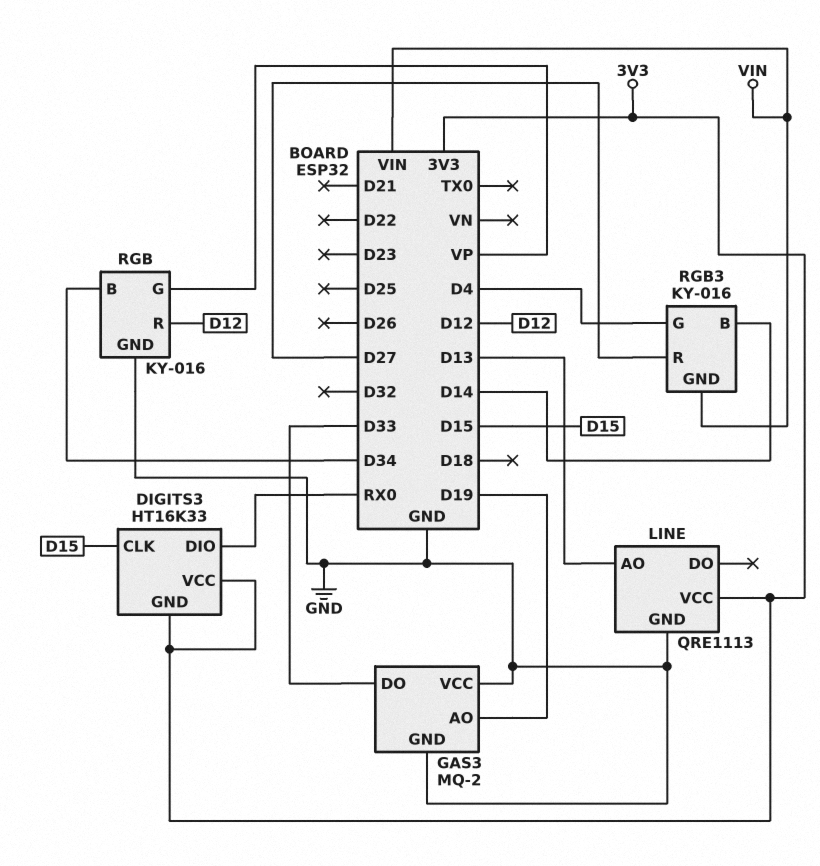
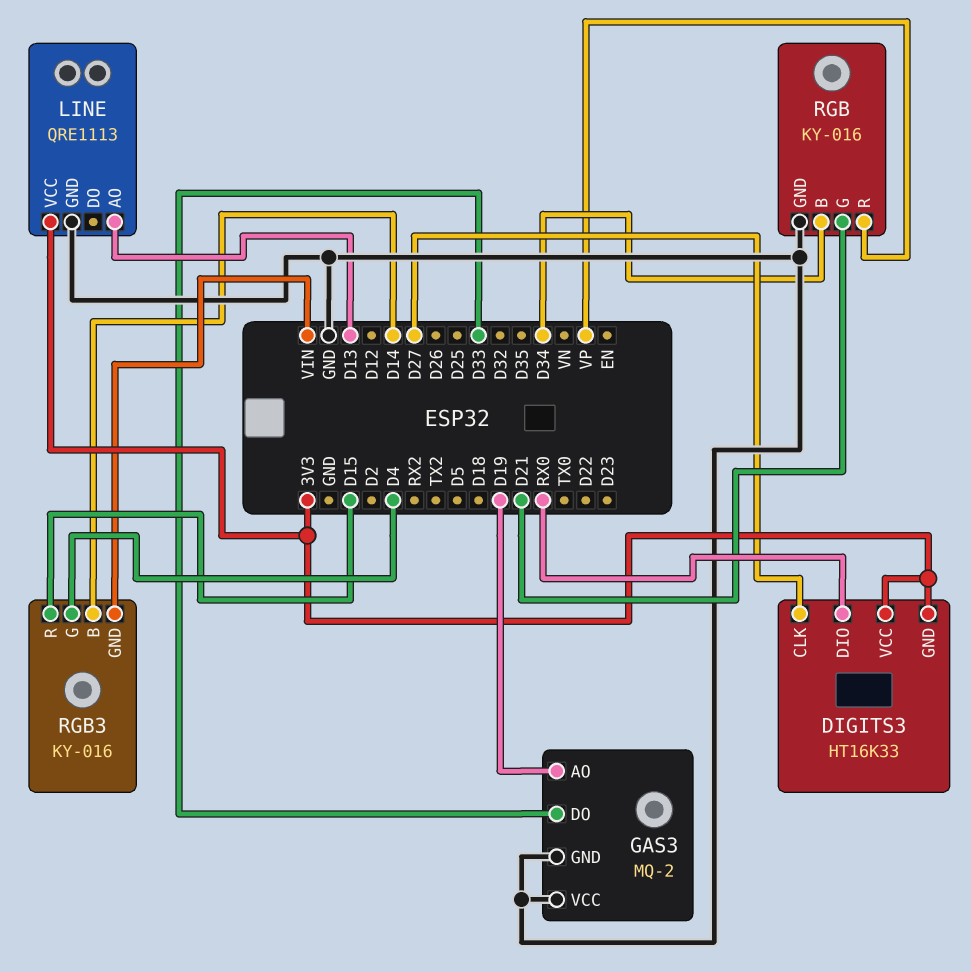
DIGITS3 pin CLK: D15 -> D27
RGB pin G: VP -> D21
RGB pin R: D12 -> VP
RGB3 pin R: D27 -> D15

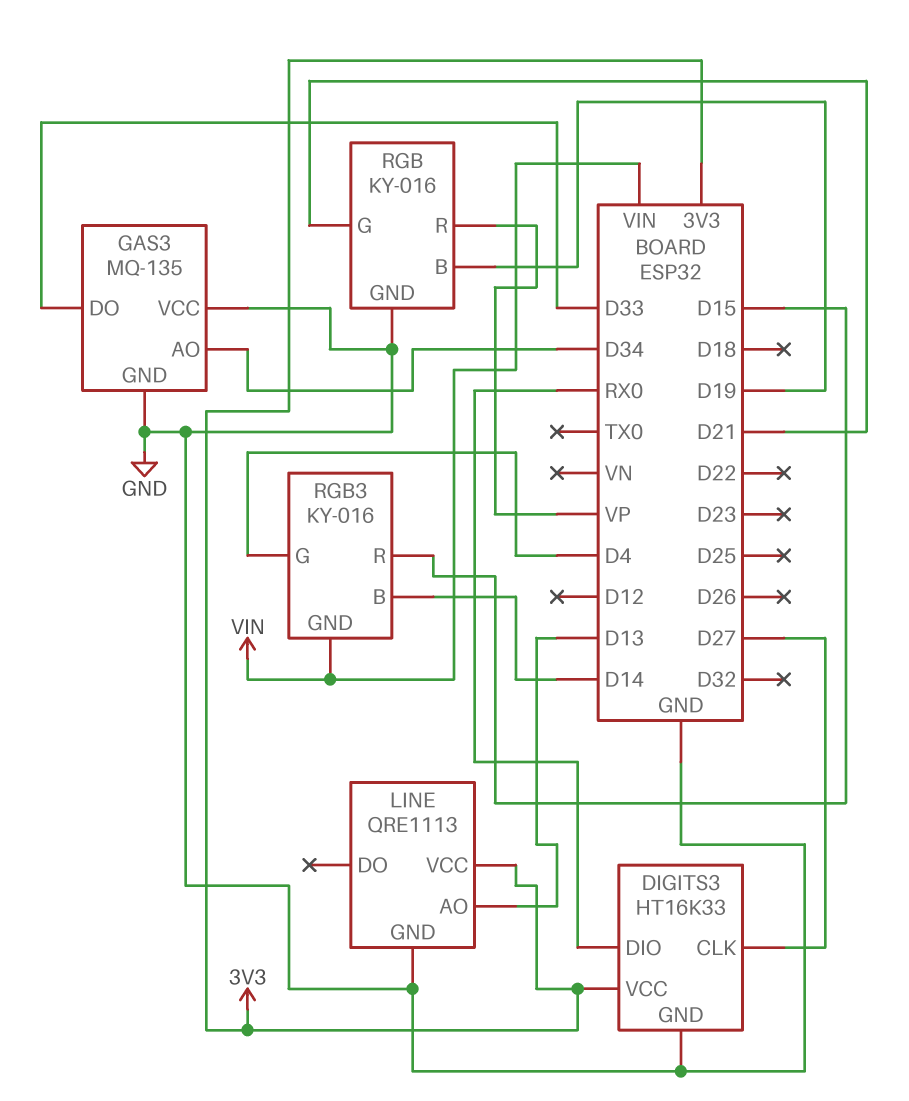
DIGITS3 pin GND: 3V3 -> GND
GAS3: MQ-2 -> MQ-135
GAS3 pin AO: D19 -> D34
RGB pin B: D34 -> D19

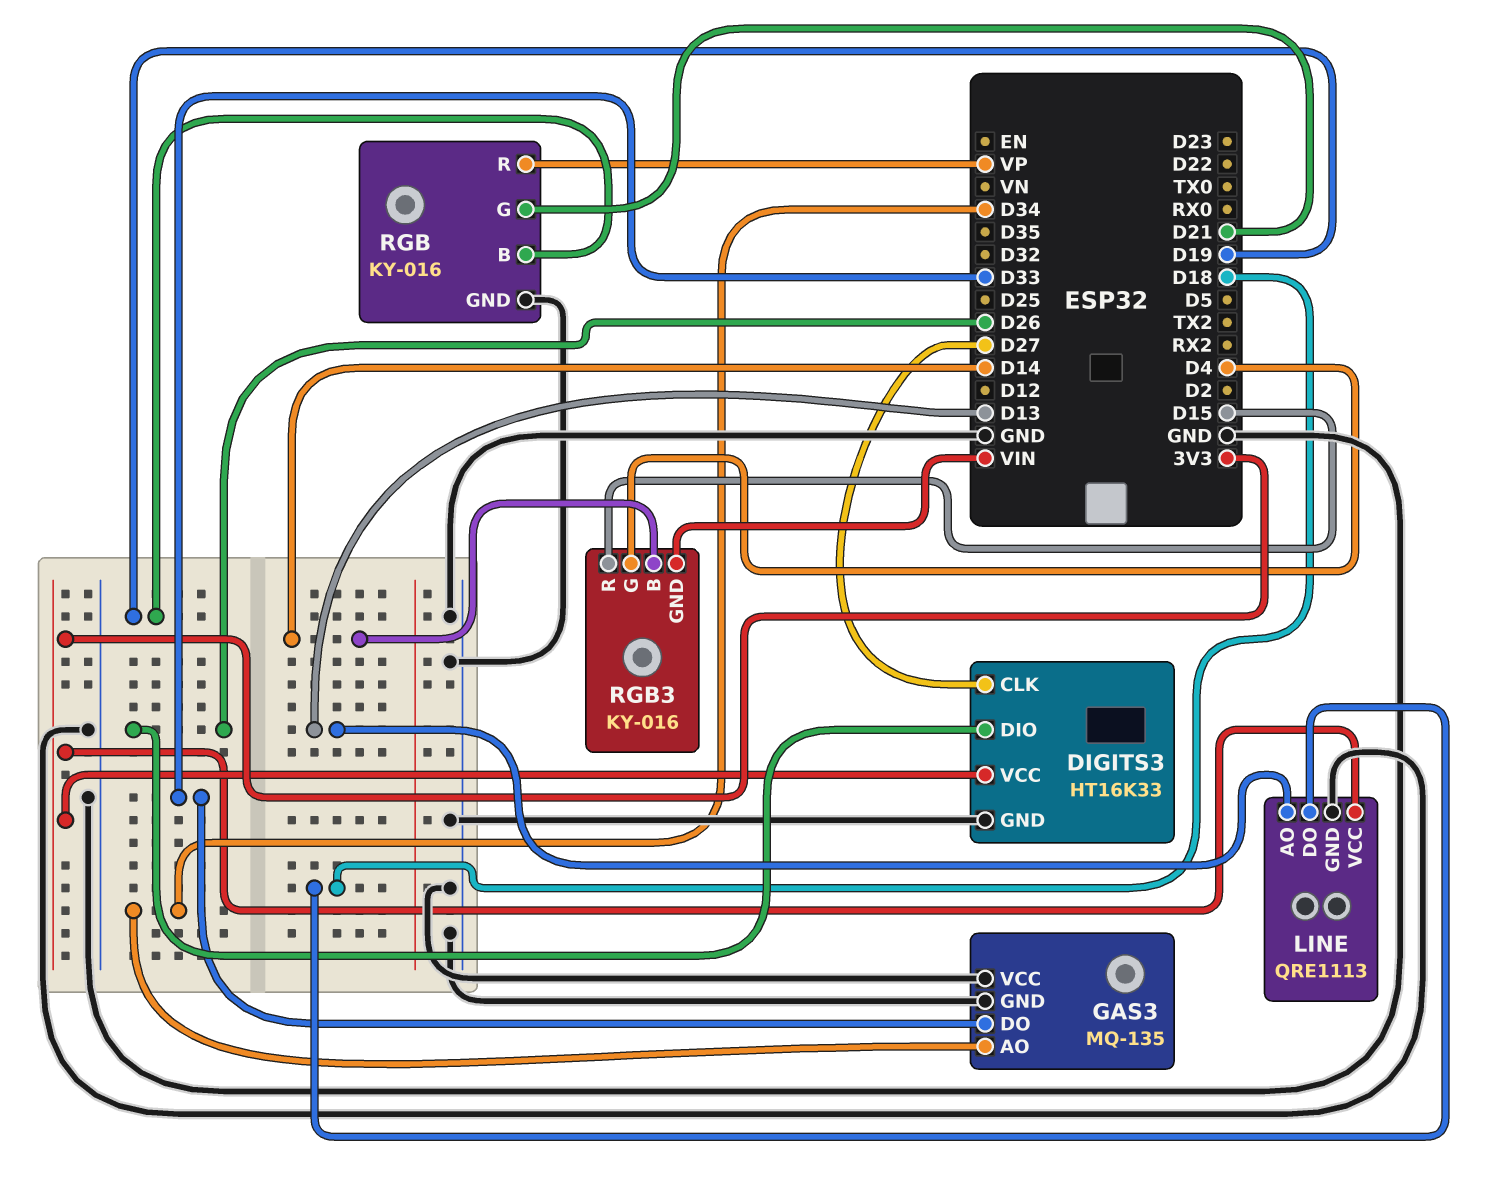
DIGITS3 pin DIO: RX0 -> D26
LINE pin DO: none -> D18

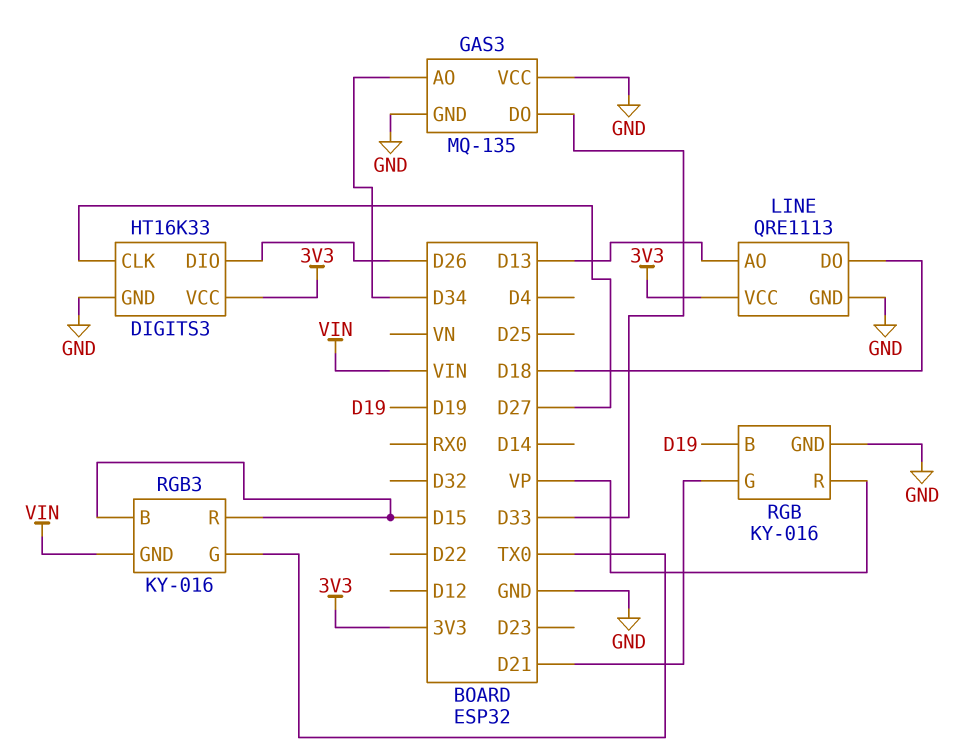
RGB3 pin B: D14 -> D15
RGB3 pin G: D4 -> TX0

